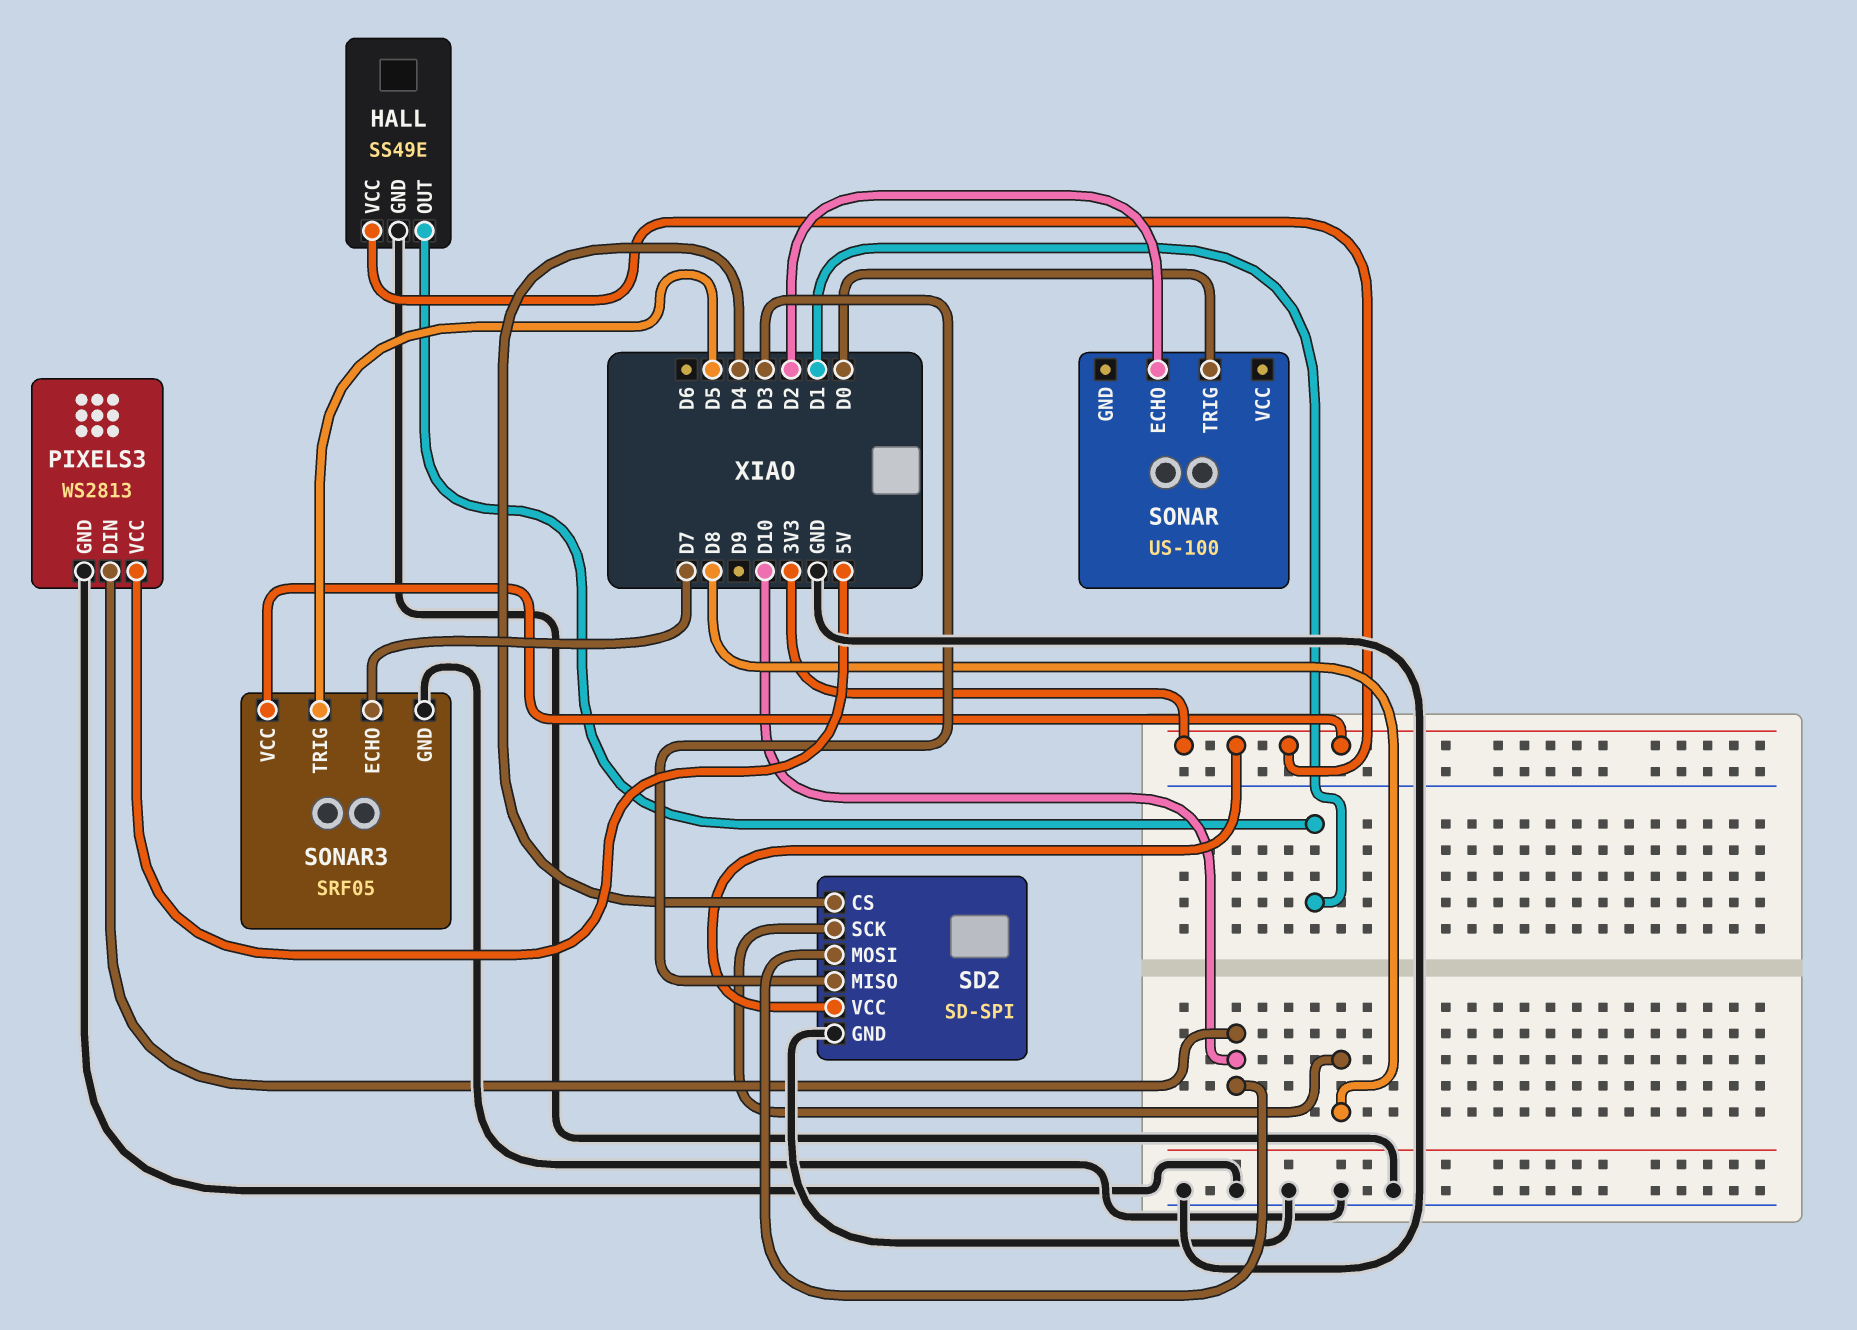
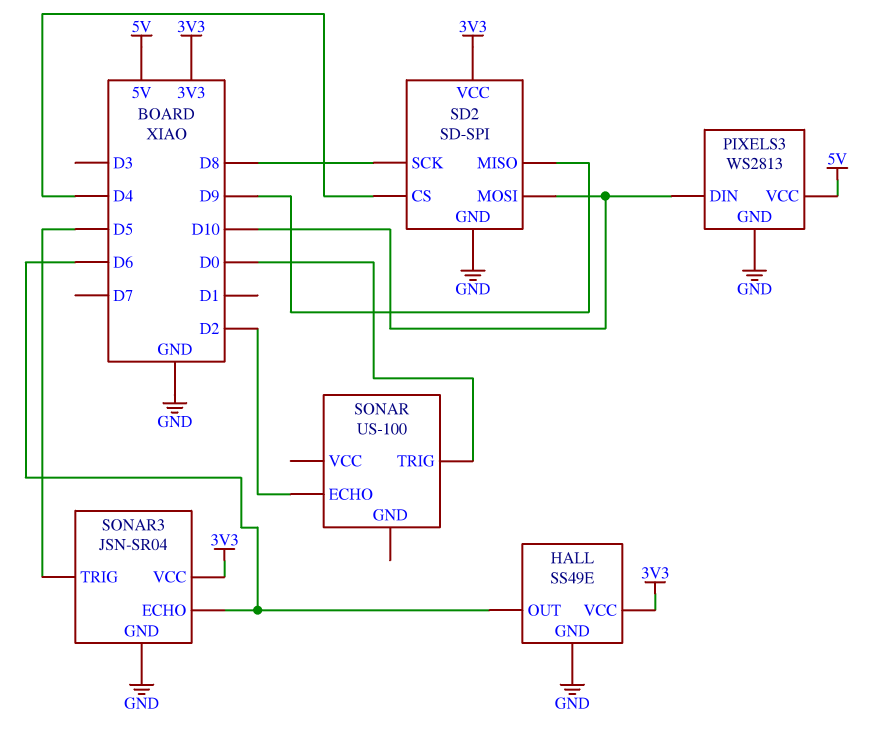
HALL pin OUT: D1 -> D6
SD2 pin MISO: D3 -> D9
SONAR3: SRF05 -> JSN-SR04
SONAR3 pin ECHO: D7 -> D6

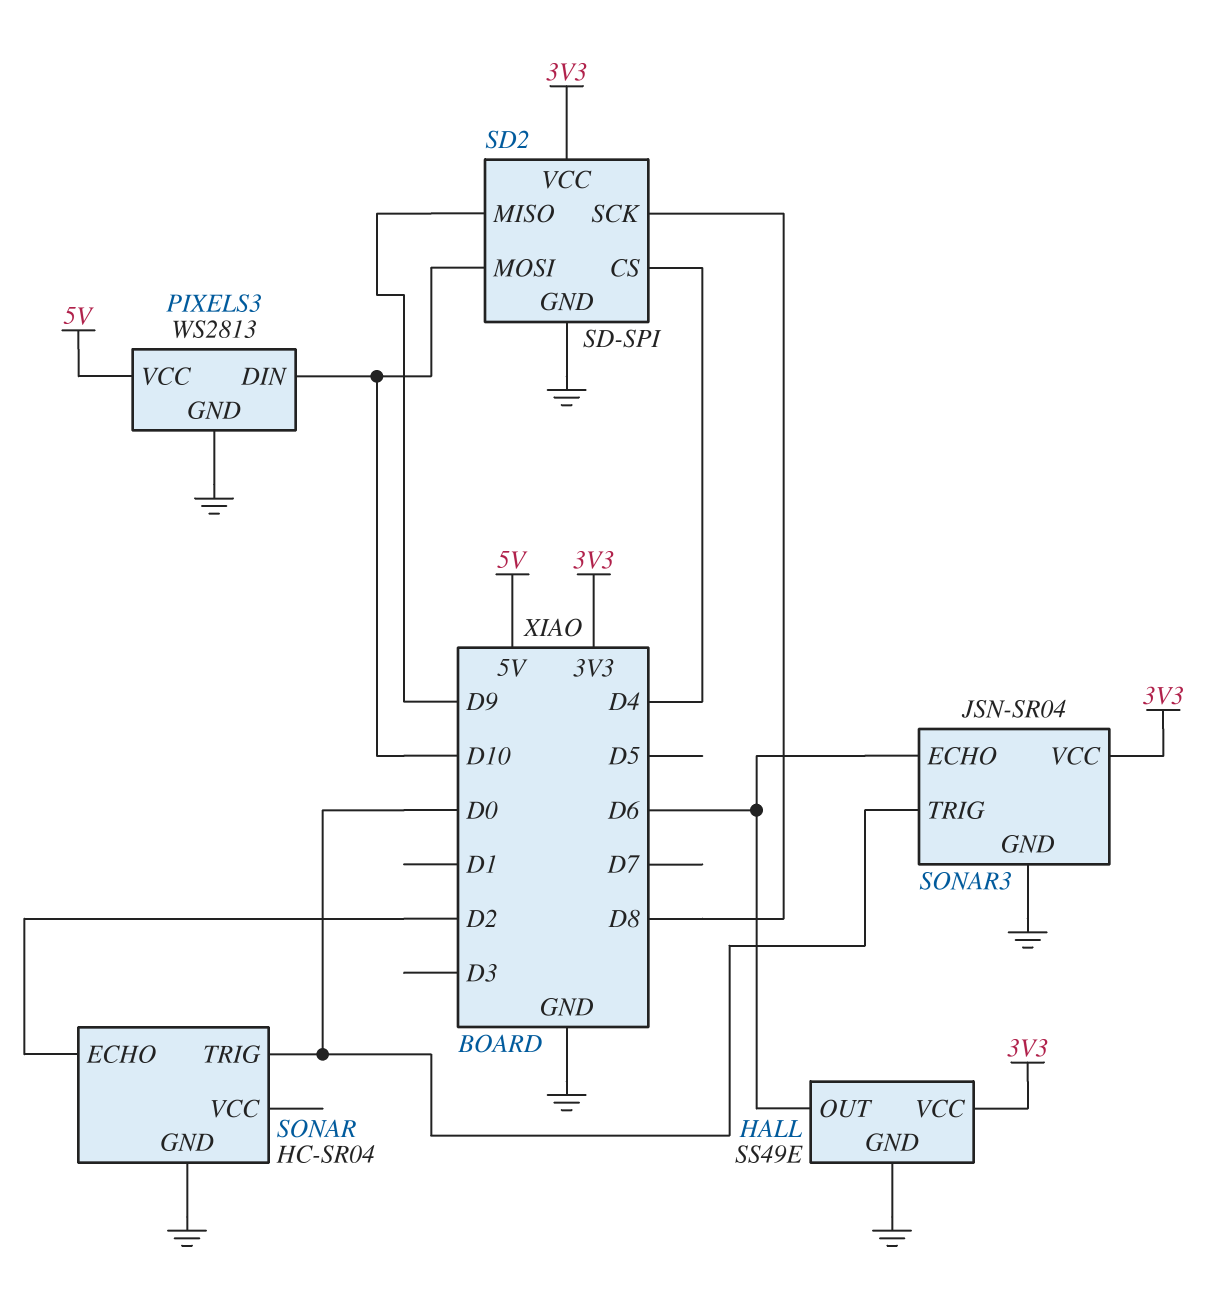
SONAR: US-100 -> HC-SR04
SONAR pin GND: none -> GND
SONAR3 pin TRIG: D5 -> D0

